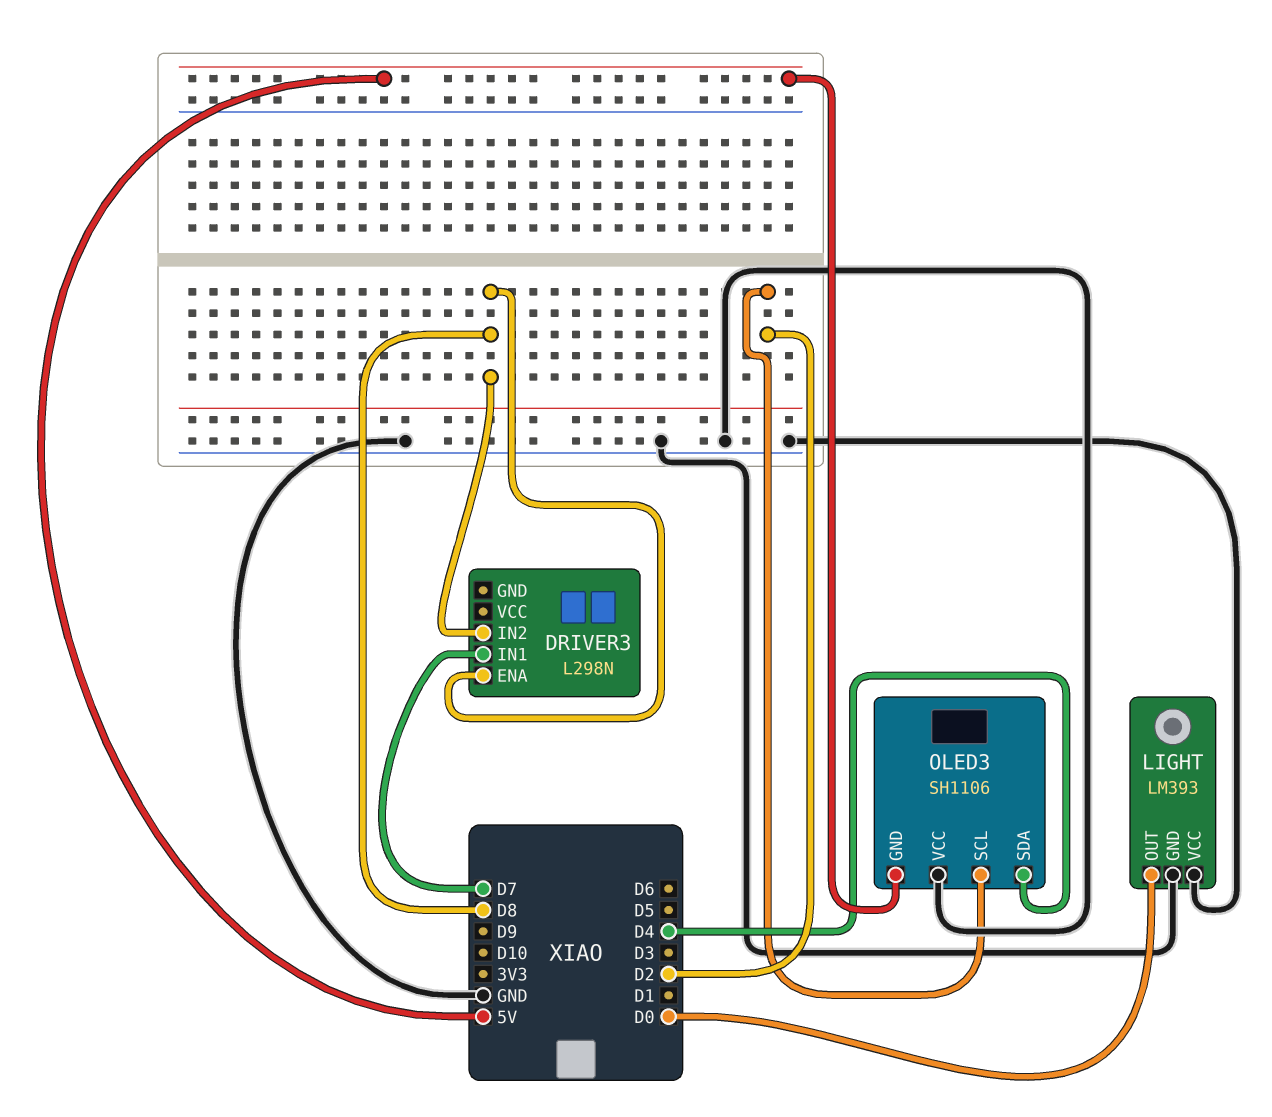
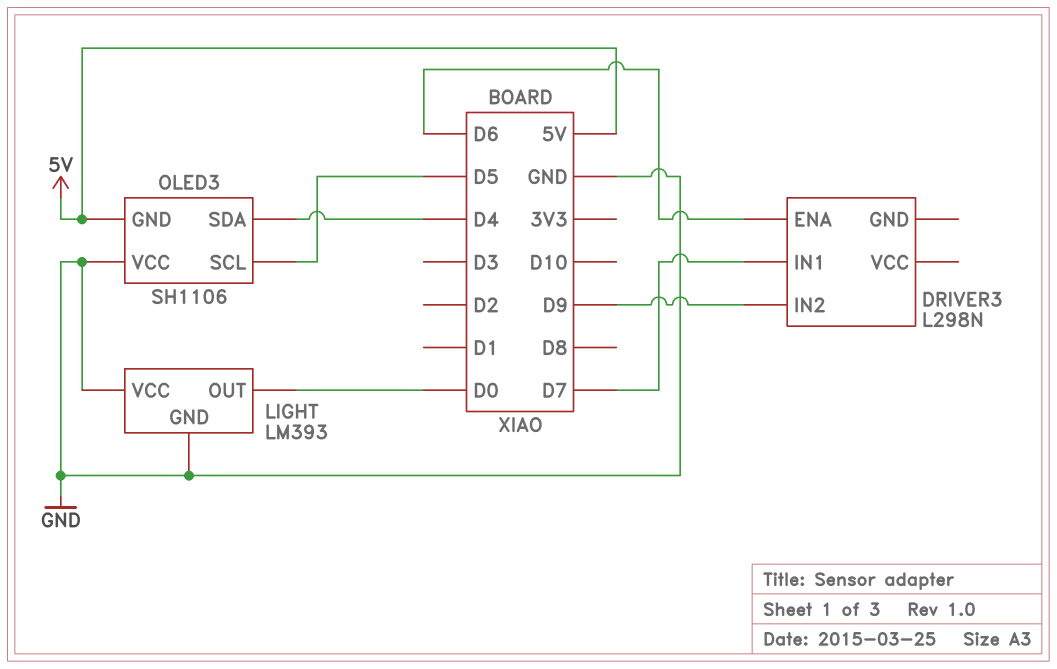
DRIVER3 pin ENA: D8 -> D6
DRIVER3 pin IN2: D8 -> D9
OLED3 pin SCL: D2 -> D5

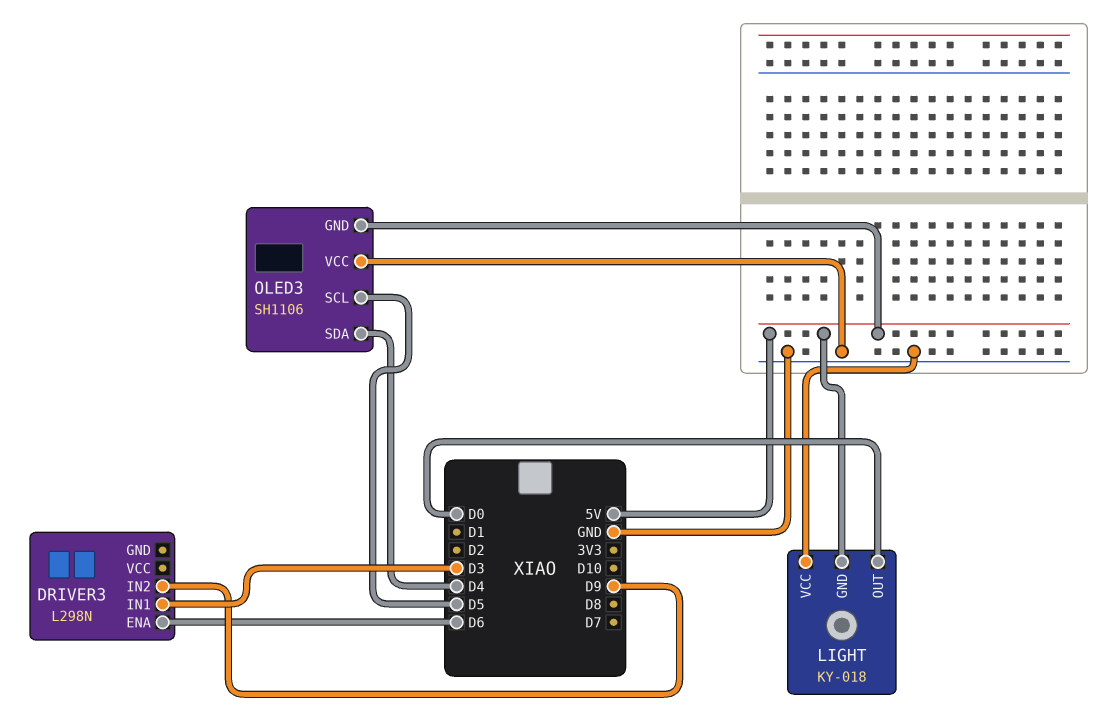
DRIVER3 pin IN1: D7 -> D3
LIGHT: LM393 -> KY-018
LIGHT pin GND: GND -> 5V

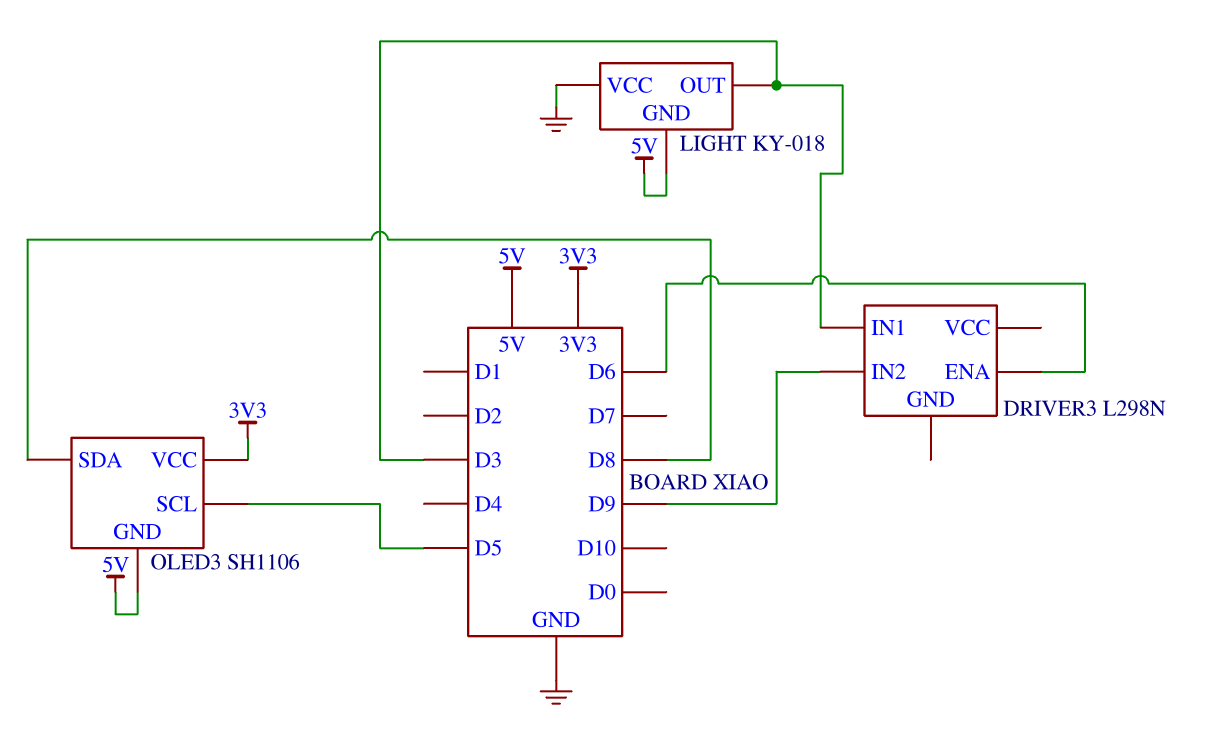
LIGHT pin OUT: D0 -> D3
OLED3 pin SDA: D4 -> D8
OLED3 pin VCC: GND -> 3V3

